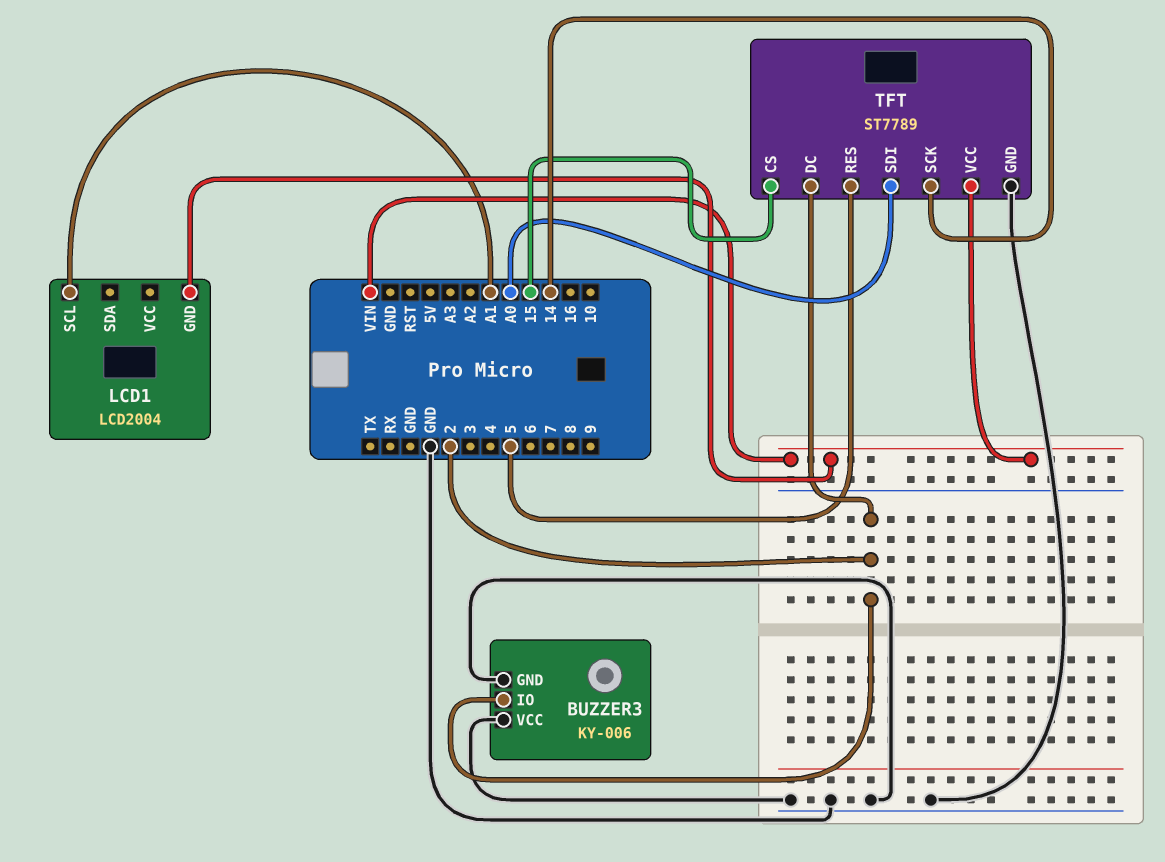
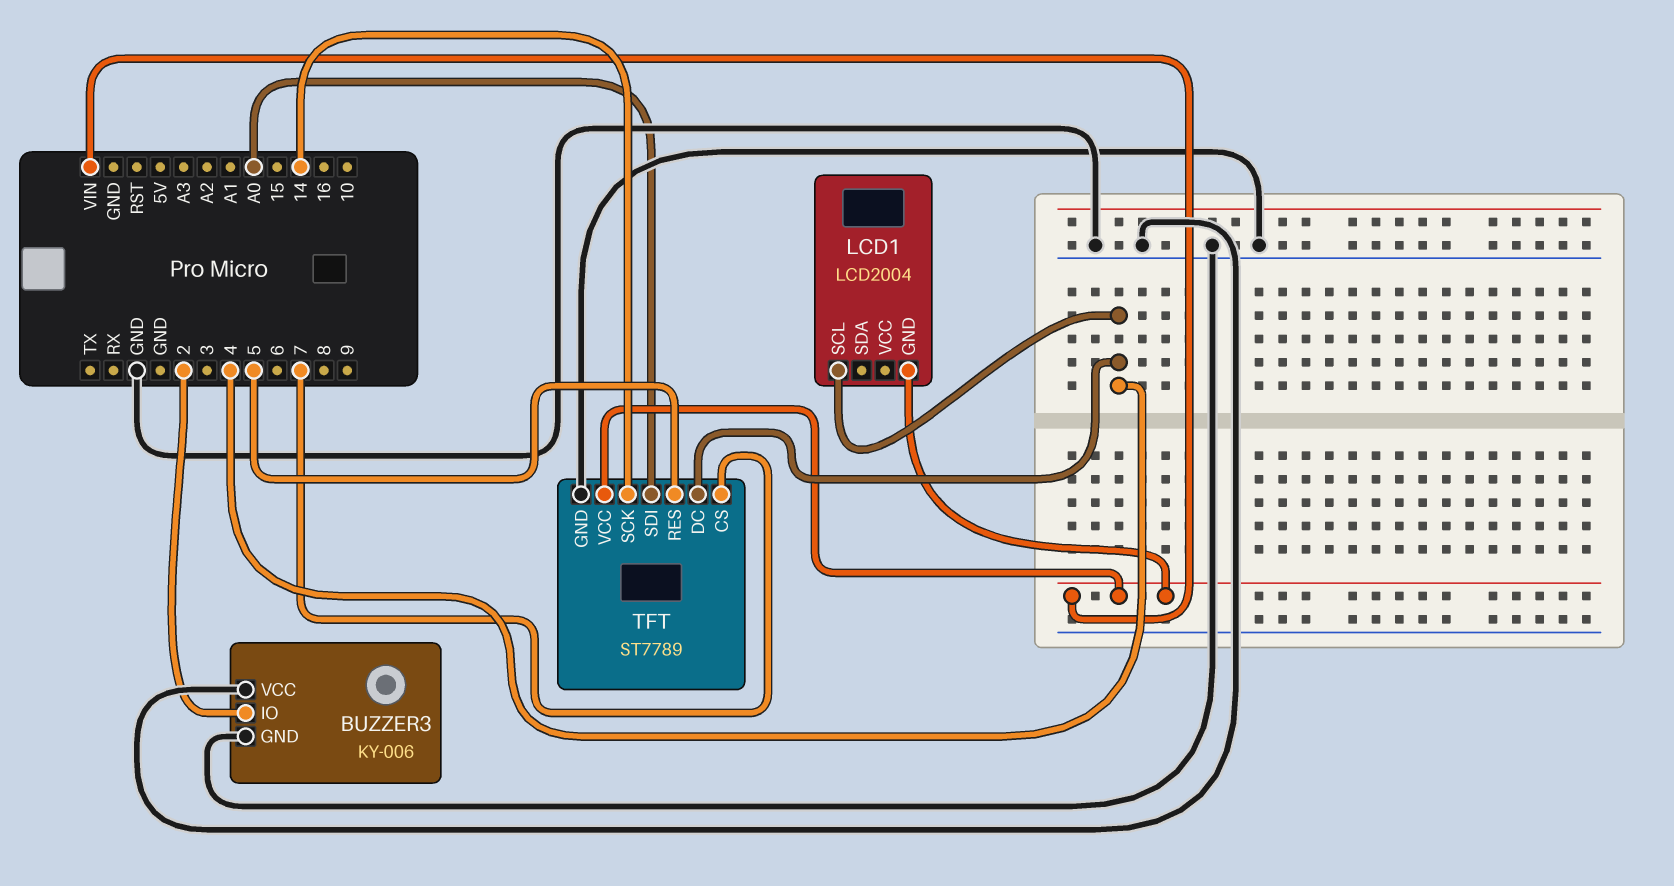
LCD1 pin SCL: A1 -> 4
TFT pin CS: 15 -> 7
TFT pin DC: 2 -> 4

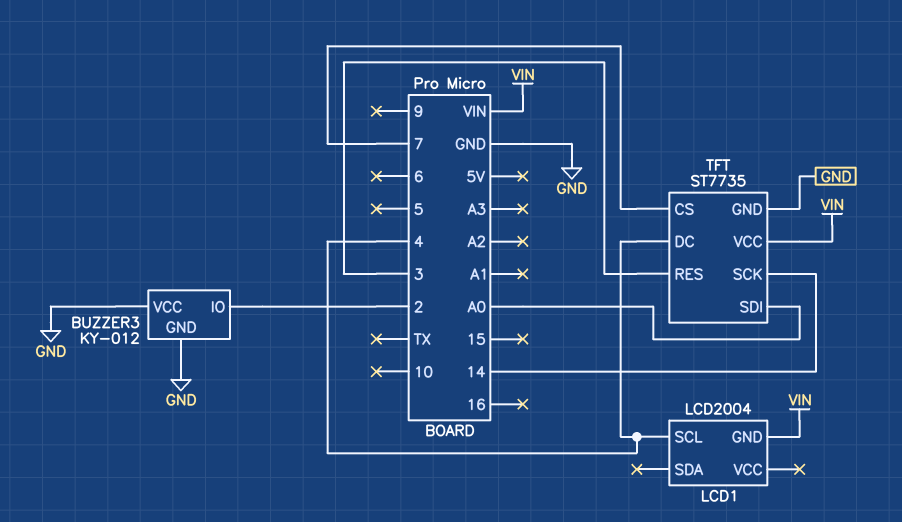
BUZZER3: KY-006 -> KY-012
TFT: ST7789 -> ST7735
TFT pin RES: 5 -> 3

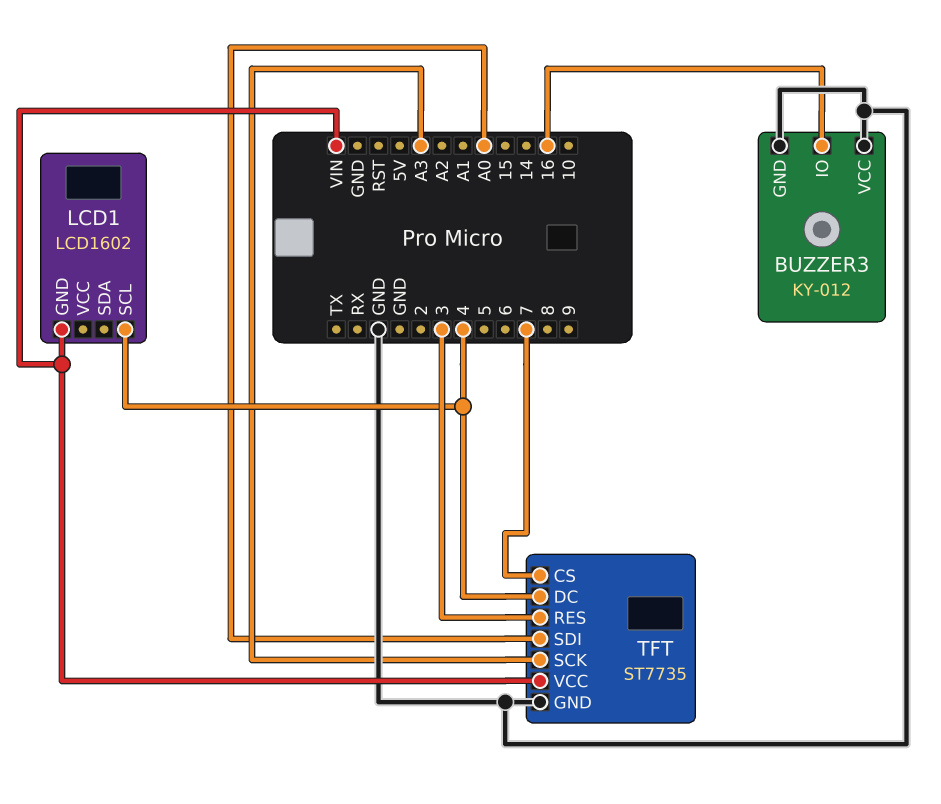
BUZZER3 pin IO: 2 -> 16
LCD1: LCD2004 -> LCD1602
TFT pin SCK: 14 -> A3

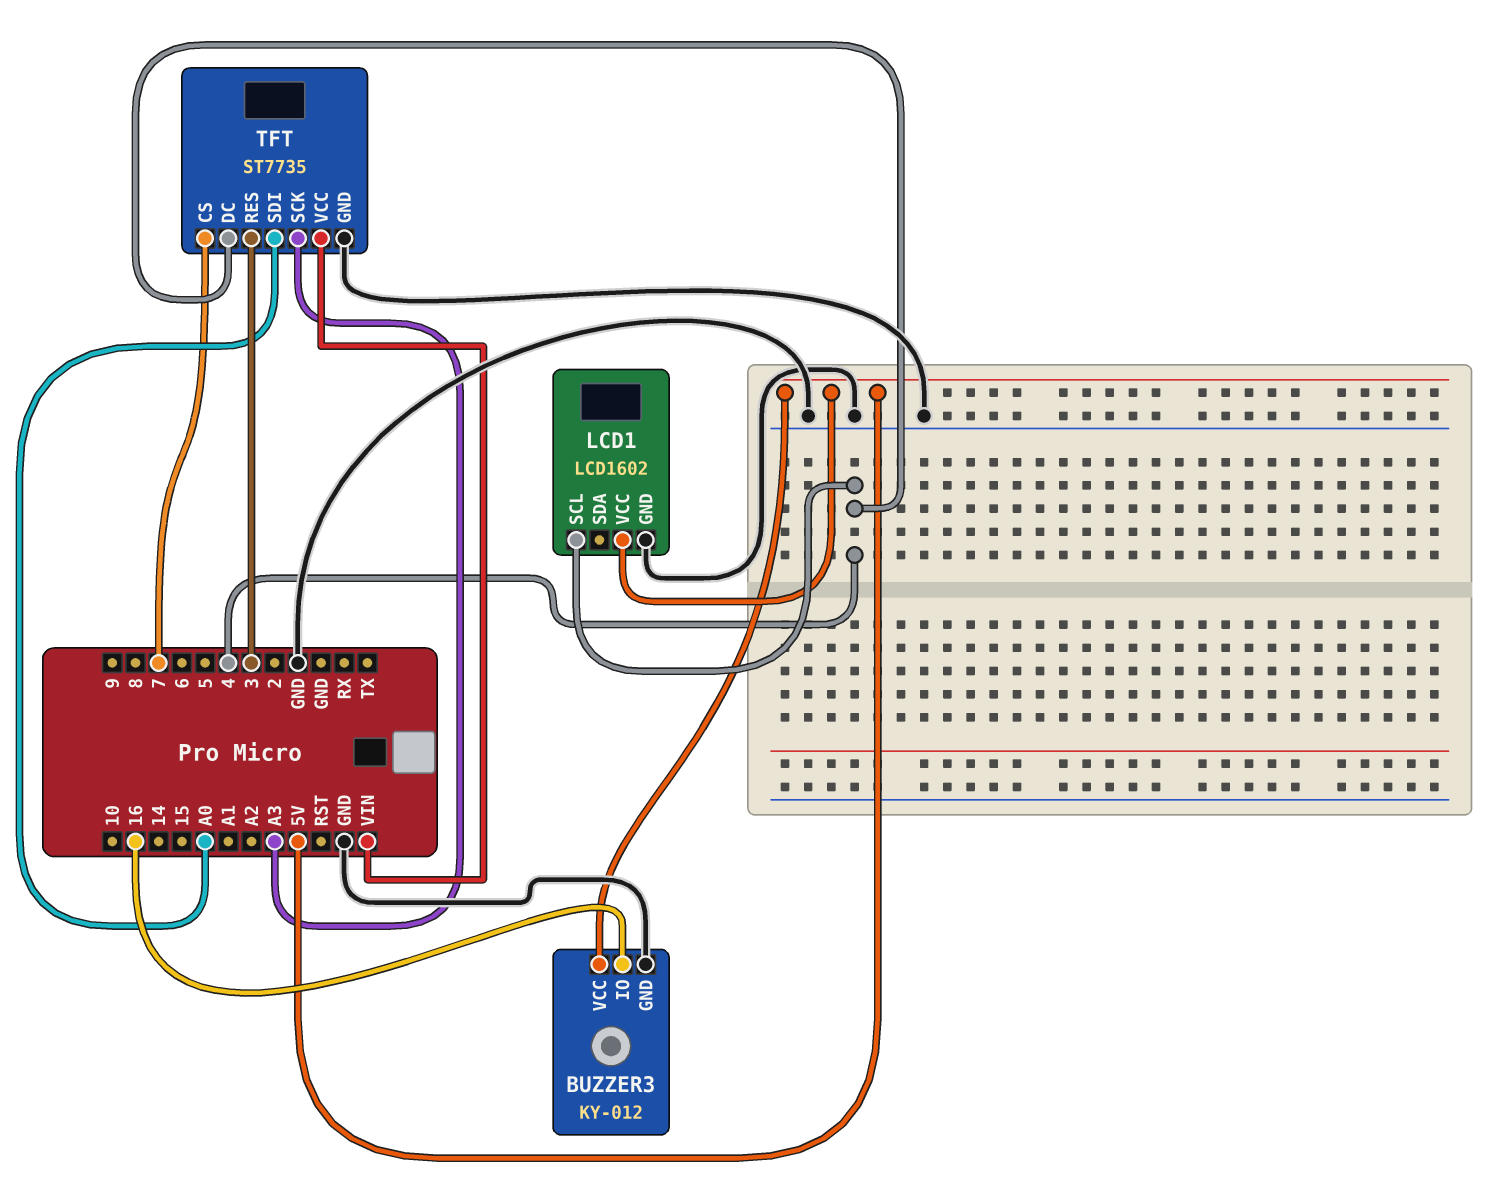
BUZZER3 pin VCC: GND -> 5V
LCD1 pin GND: VIN -> GND
LCD1 pin VCC: none -> 5V

